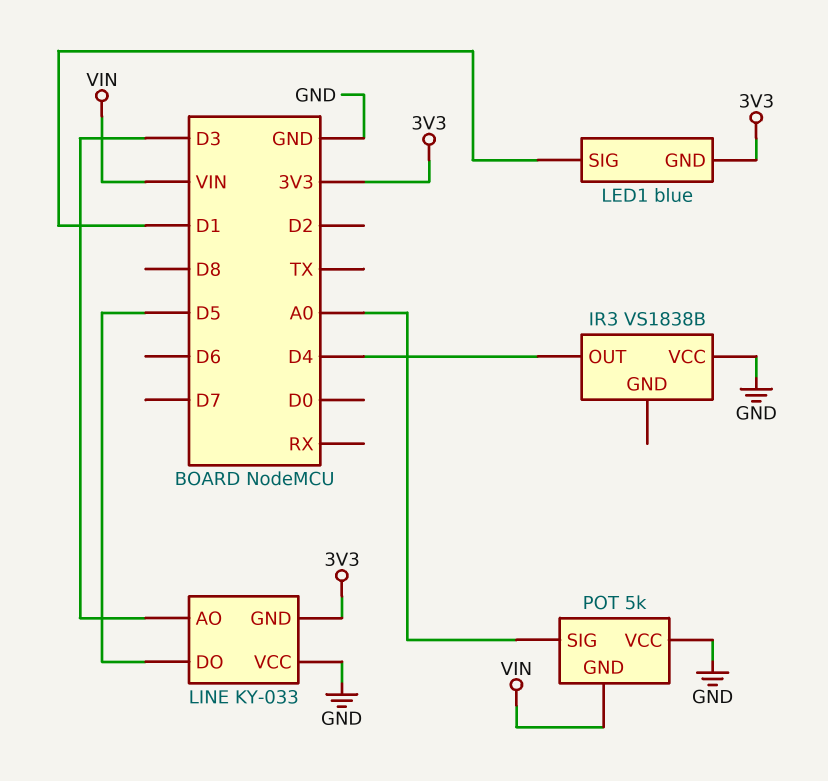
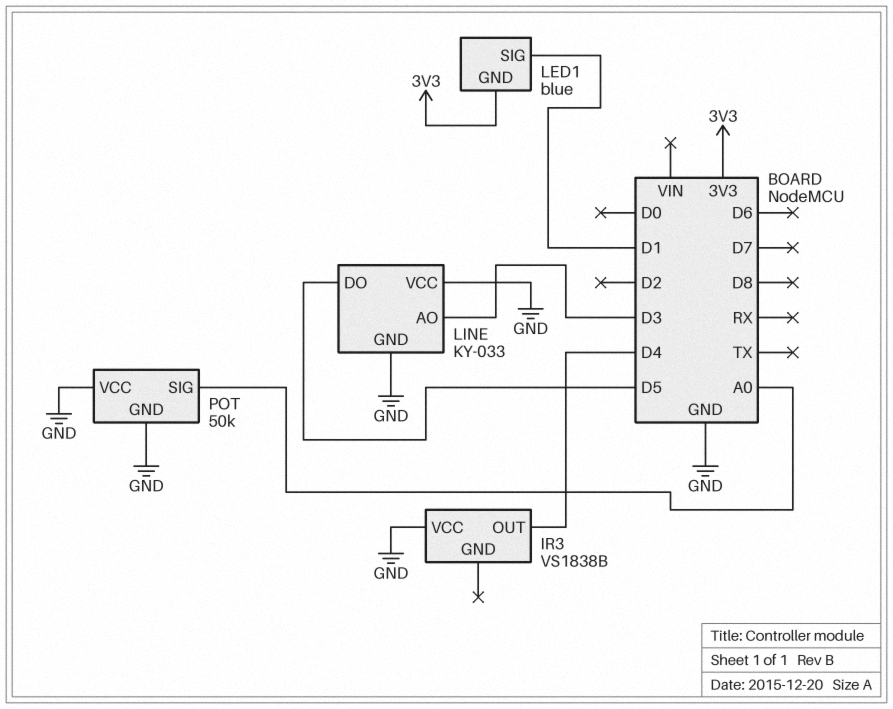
LINE pin GND: 3V3 -> GND
POT: 5k -> 50k
POT pin GND: VIN -> GND

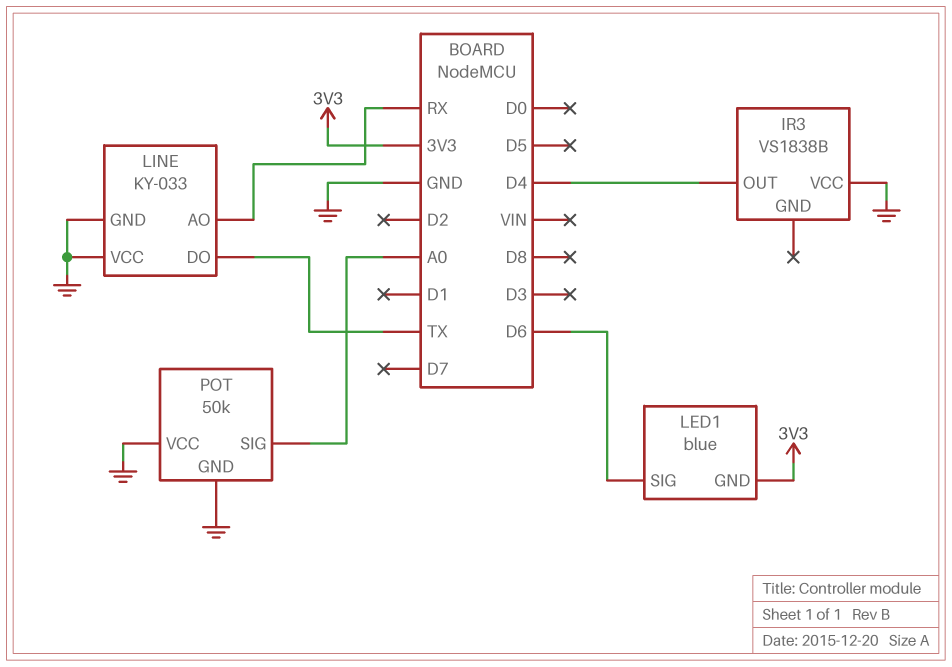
LED1 pin SIG: D1 -> D6
LINE pin AO: D3 -> RX
LINE pin DO: D5 -> TX

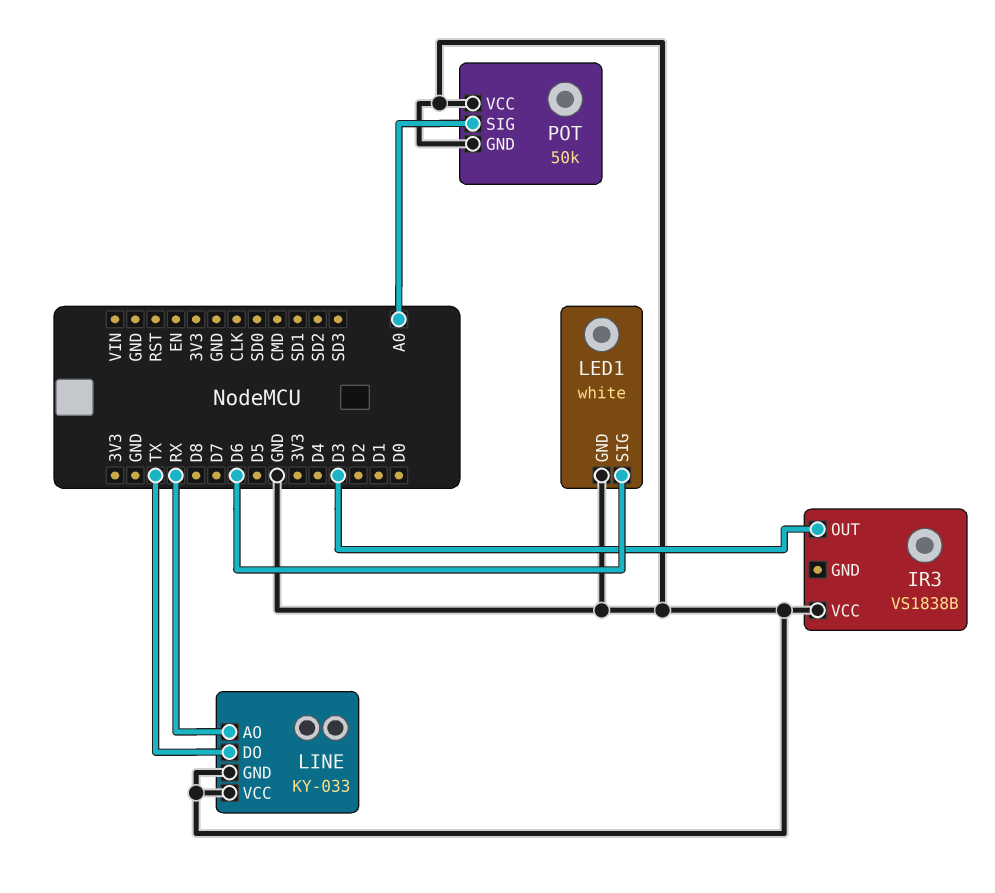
IR3 pin OUT: D4 -> D3
LED1: blue -> white
LED1 pin GND: 3V3 -> GND

